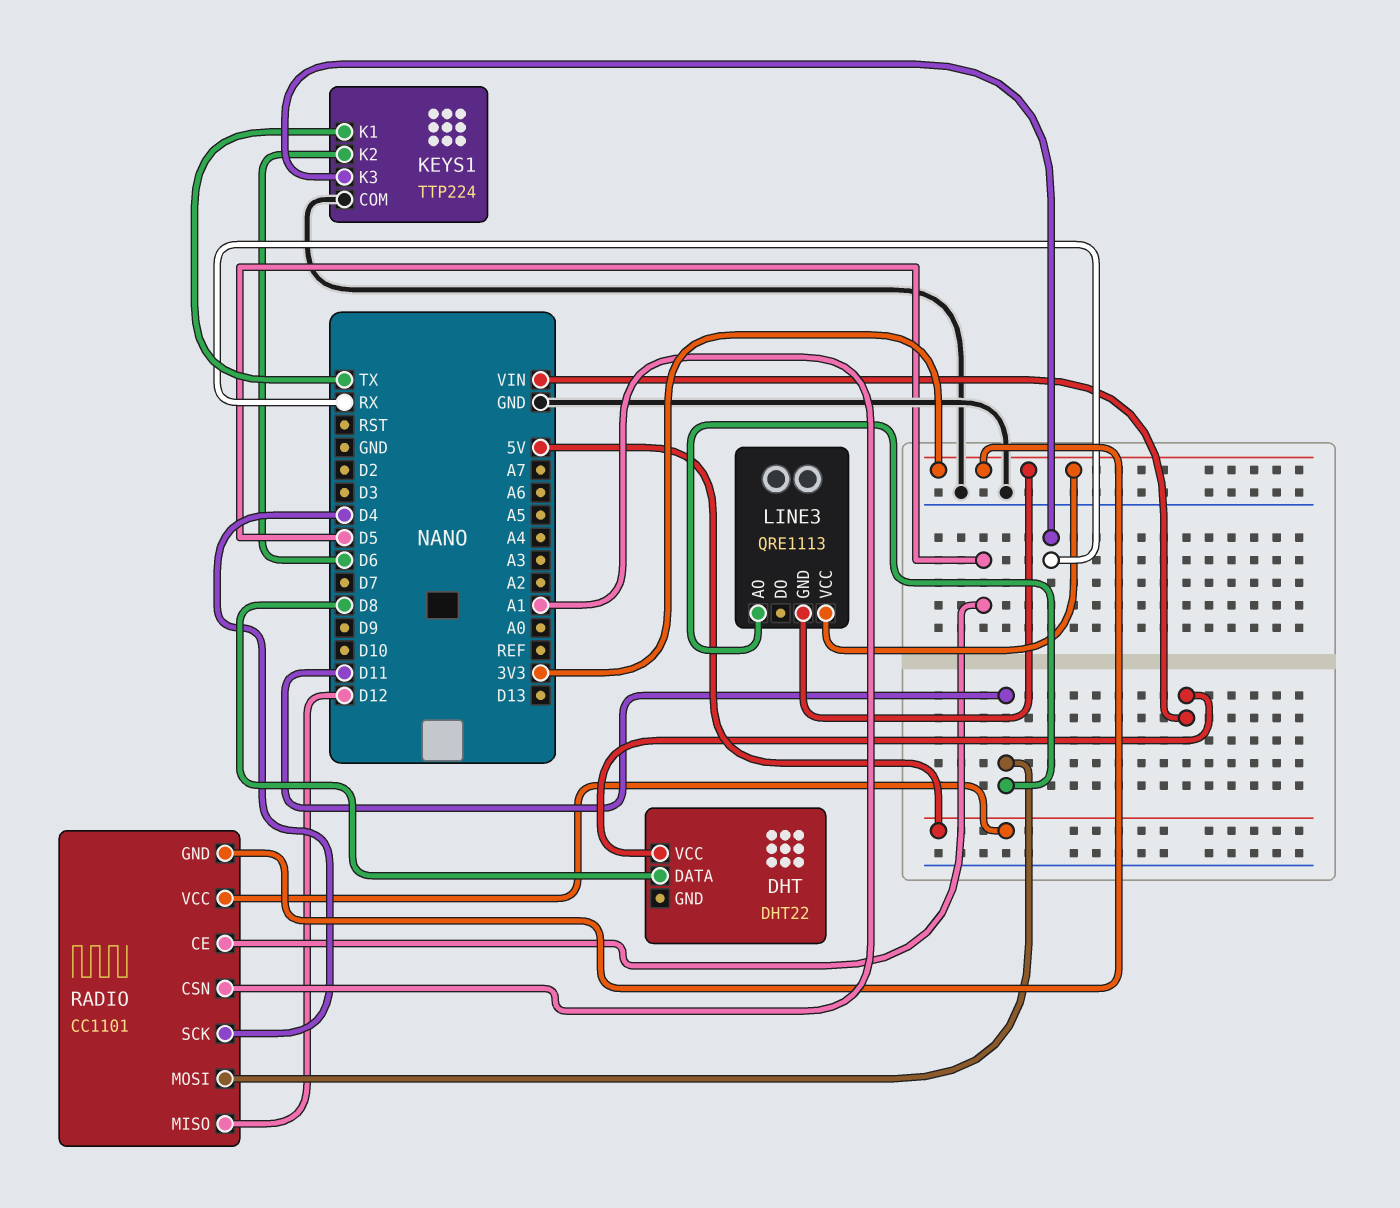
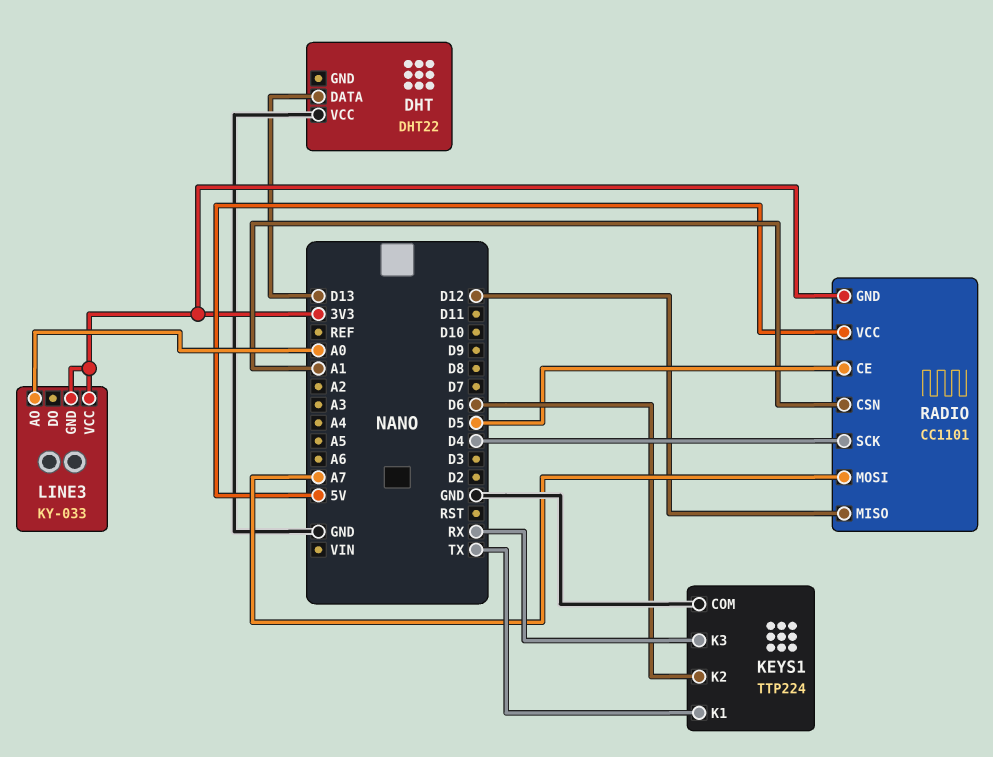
DHT pin DATA: D8 -> D13
DHT pin VCC: VIN -> GND
LINE3: QRE1113 -> KY-033
LINE3 pin AO: D11 -> A0
RADIO pin MOSI: D11 -> A7

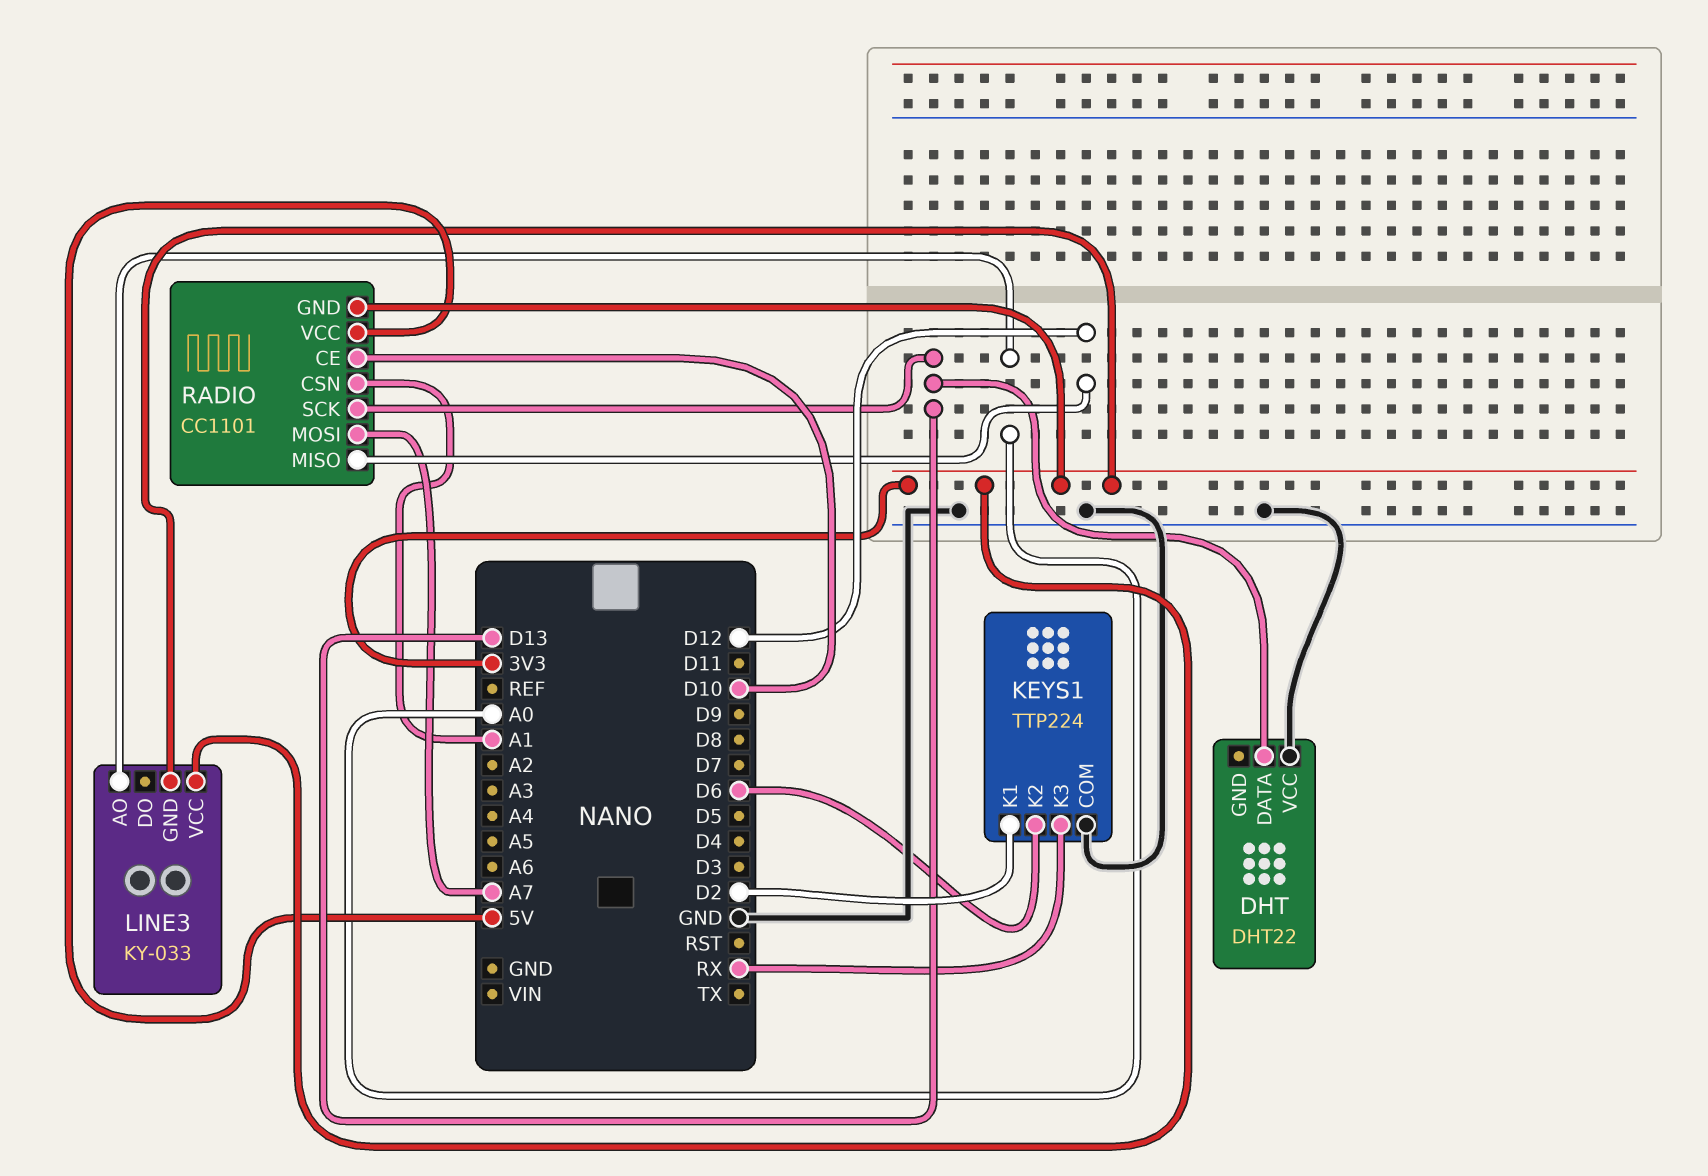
KEYS1 pin K1: TX -> D2
RADIO pin CE: D5 -> D10
RADIO pin SCK: D4 -> D13

